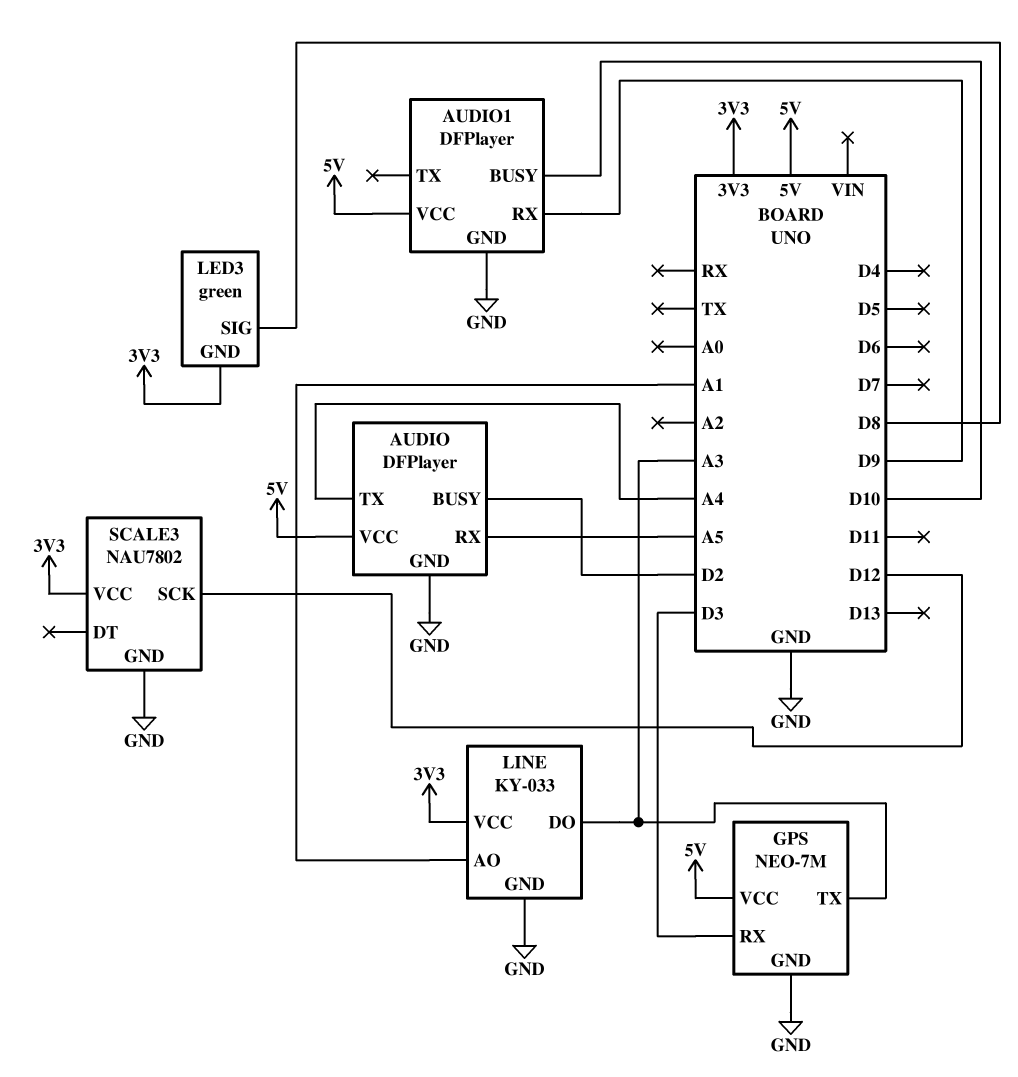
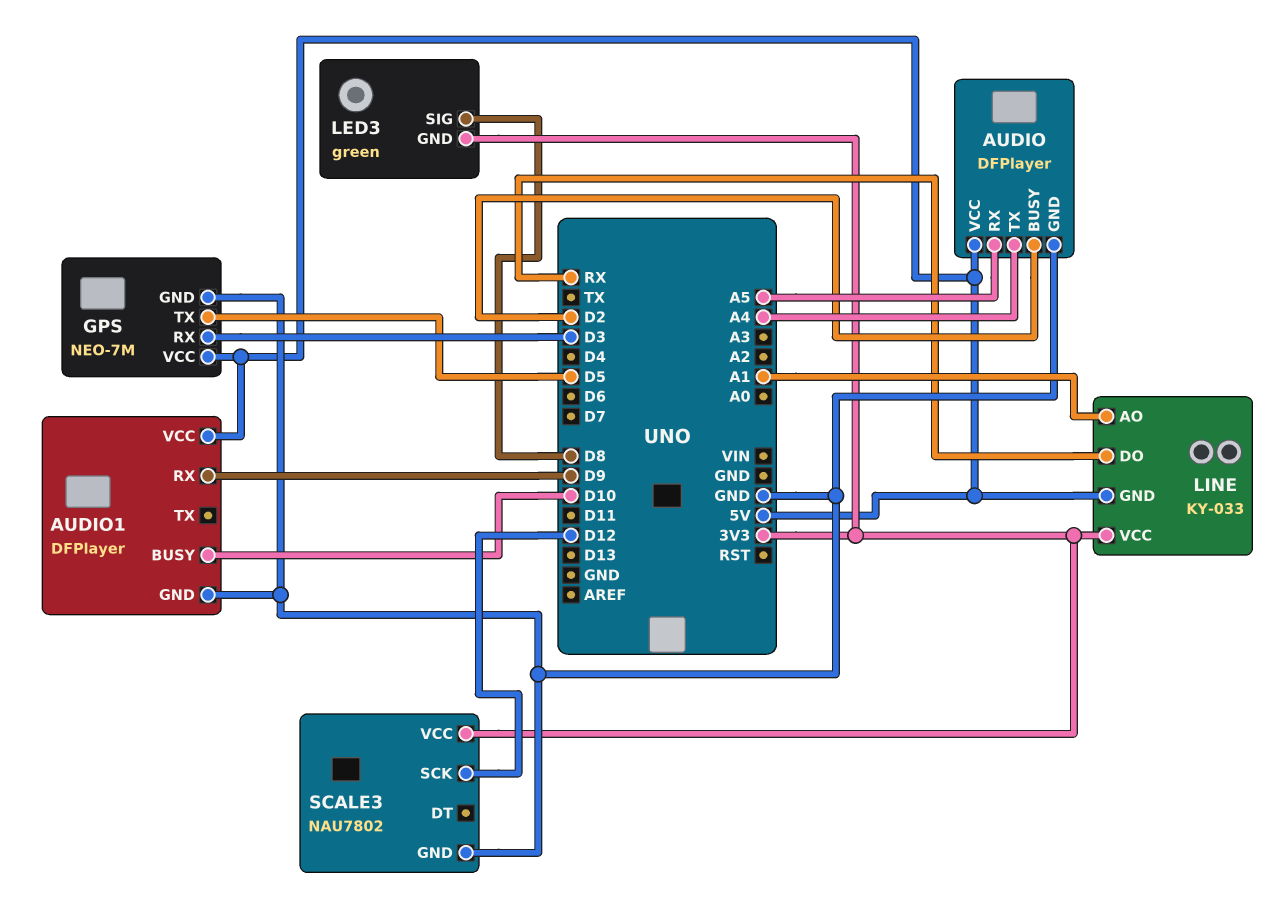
GPS pin TX: A3 -> D5
LINE pin DO: A3 -> RX
LINE pin GND: GND -> 5V

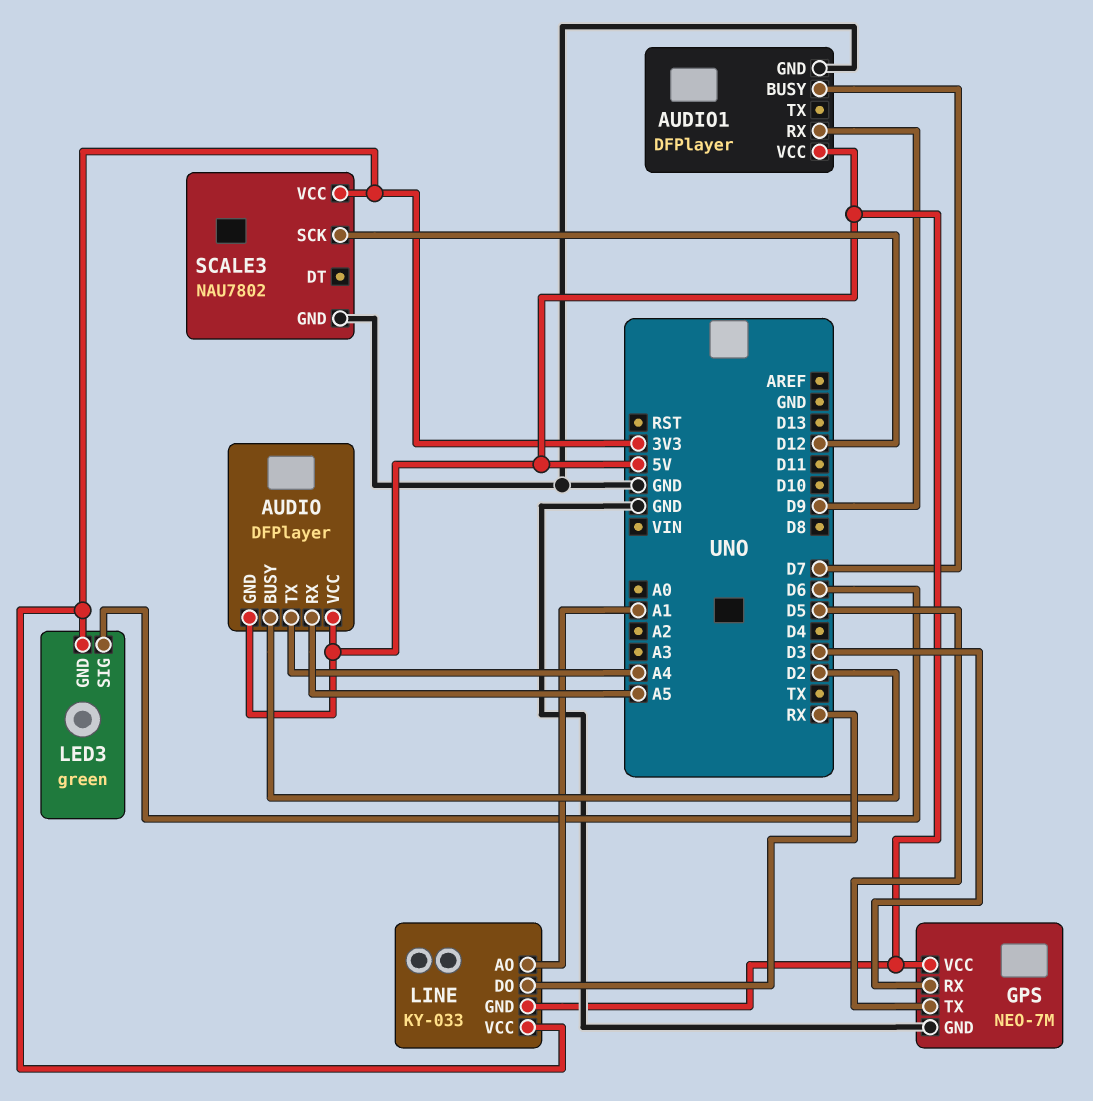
AUDIO pin GND: GND -> 5V
AUDIO1 pin BUSY: D10 -> D7
LED3 pin SIG: D8 -> D6

